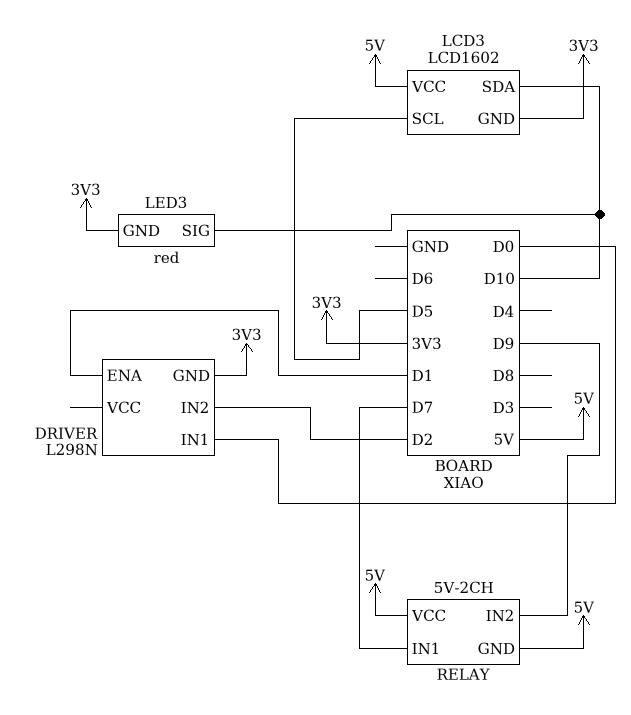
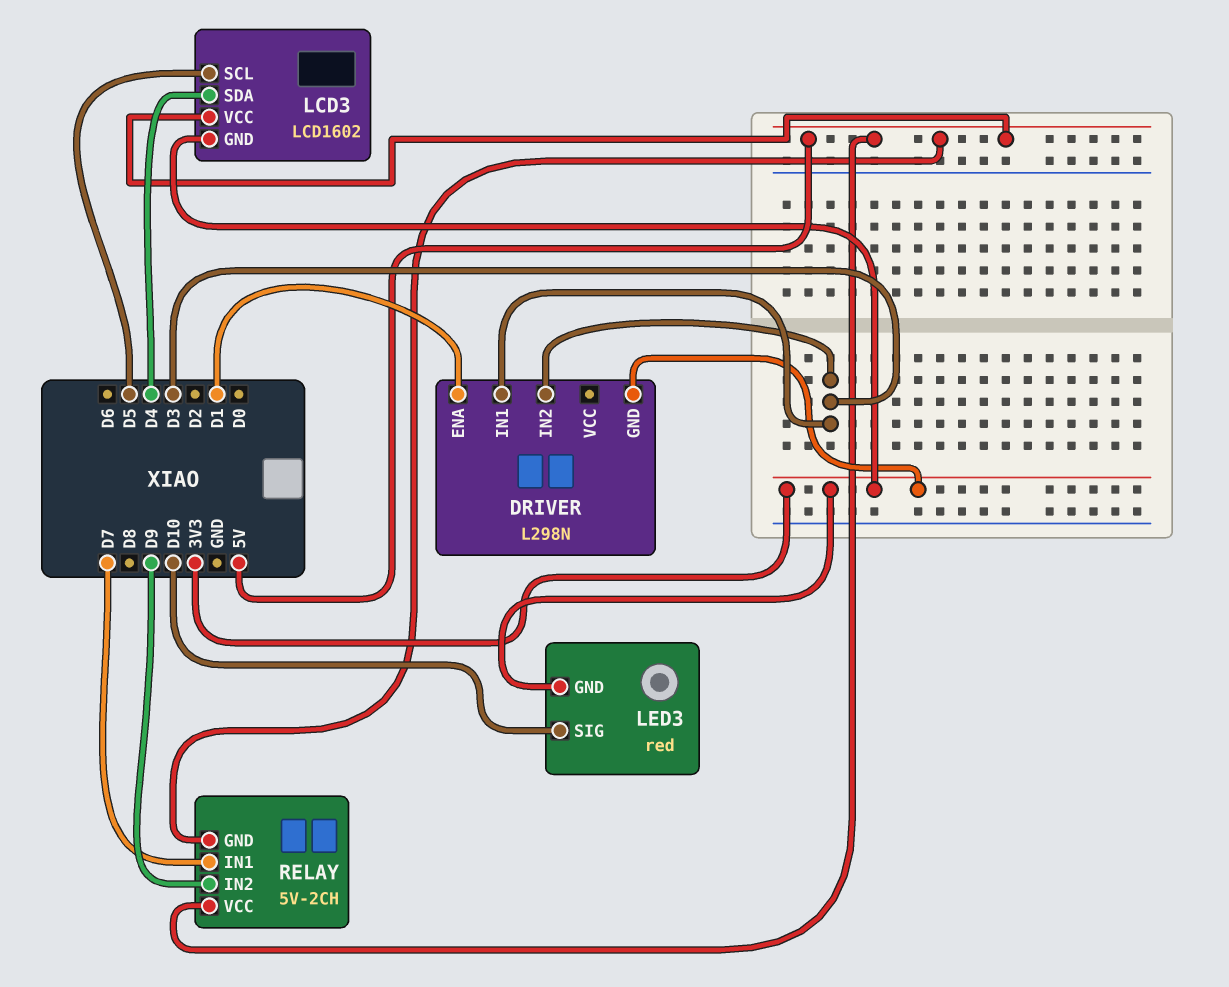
DRIVER pin IN1: D0 -> D3
DRIVER pin IN2: D2 -> D3
LCD3 pin SDA: D10 -> D4

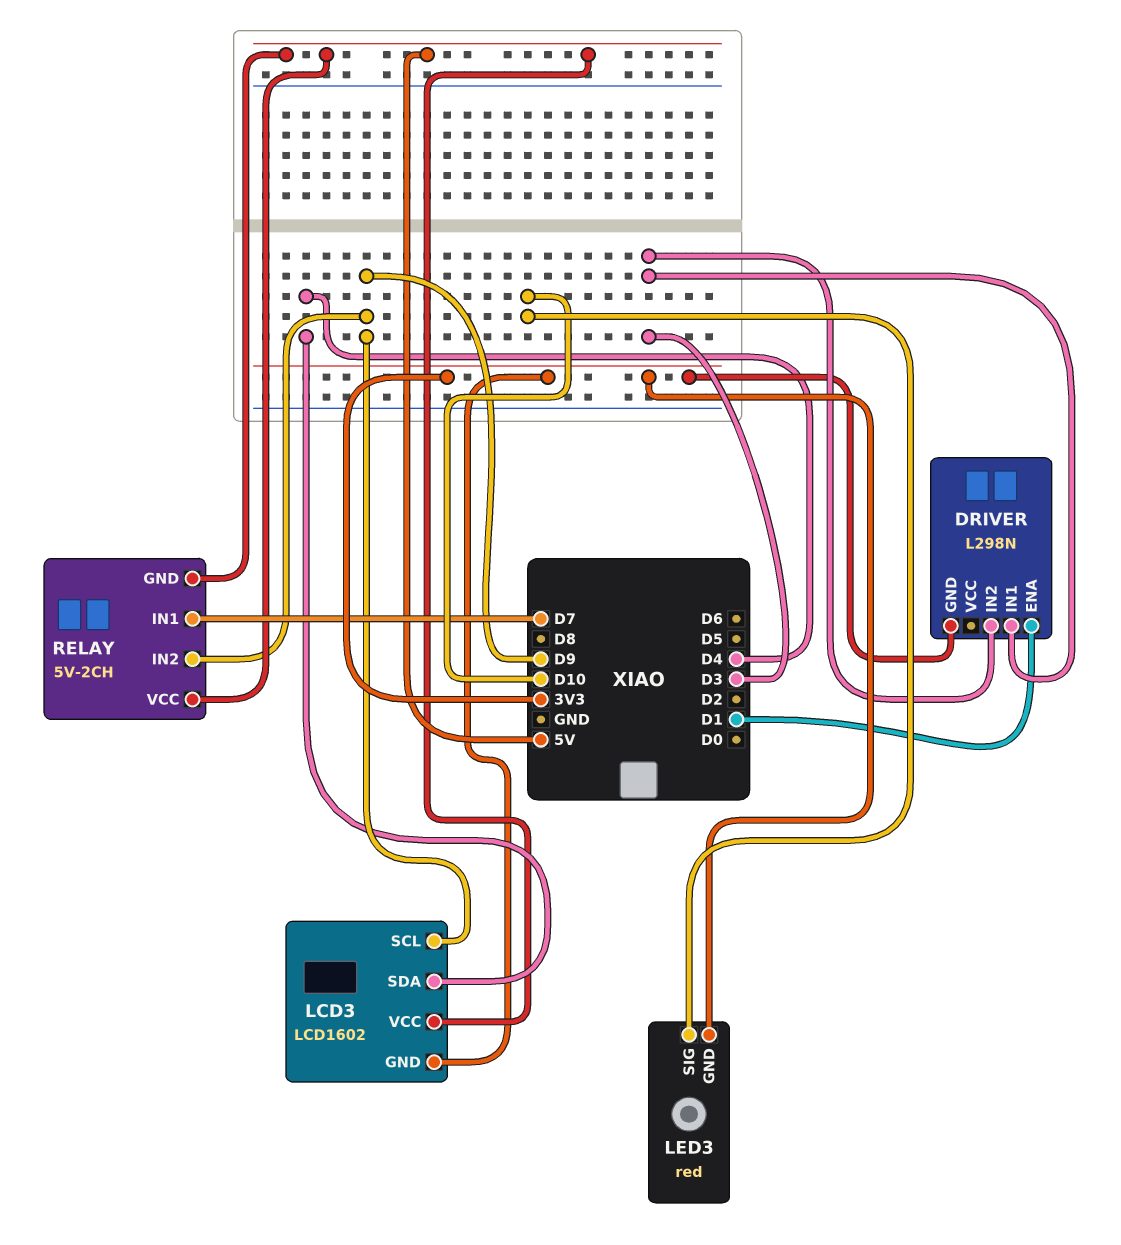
LCD3 pin SCL: D5 -> D9

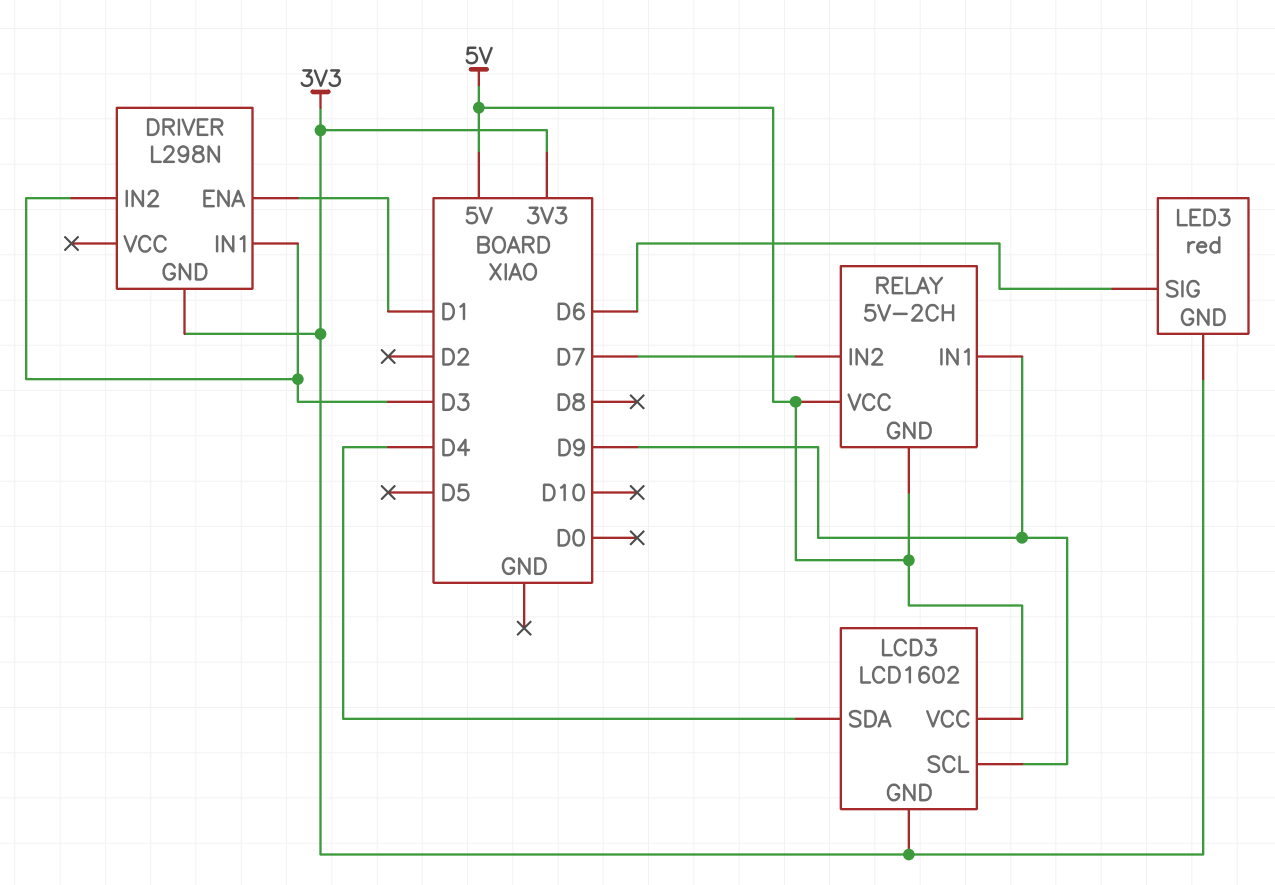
LED3 pin SIG: D10 -> D6
RELAY pin IN1: D7 -> D9
RELAY pin IN2: D9 -> D7

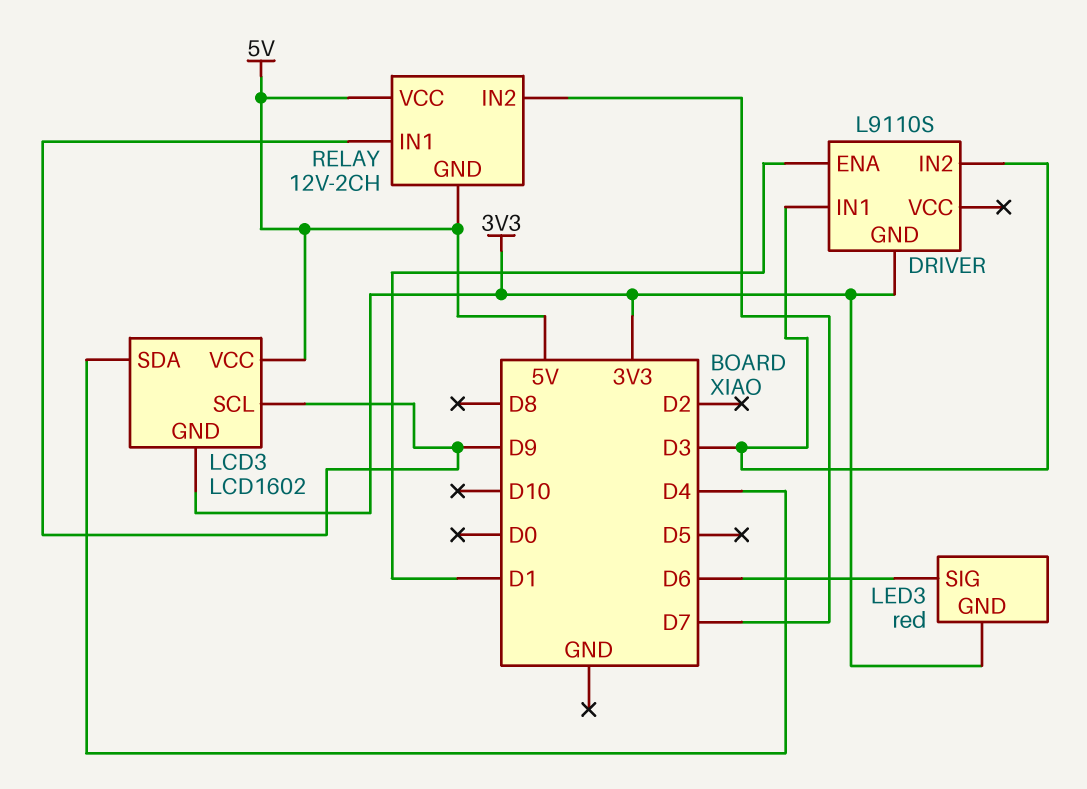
DRIVER: L298N -> L9110S
RELAY: 5V-2CH -> 12V-2CH

